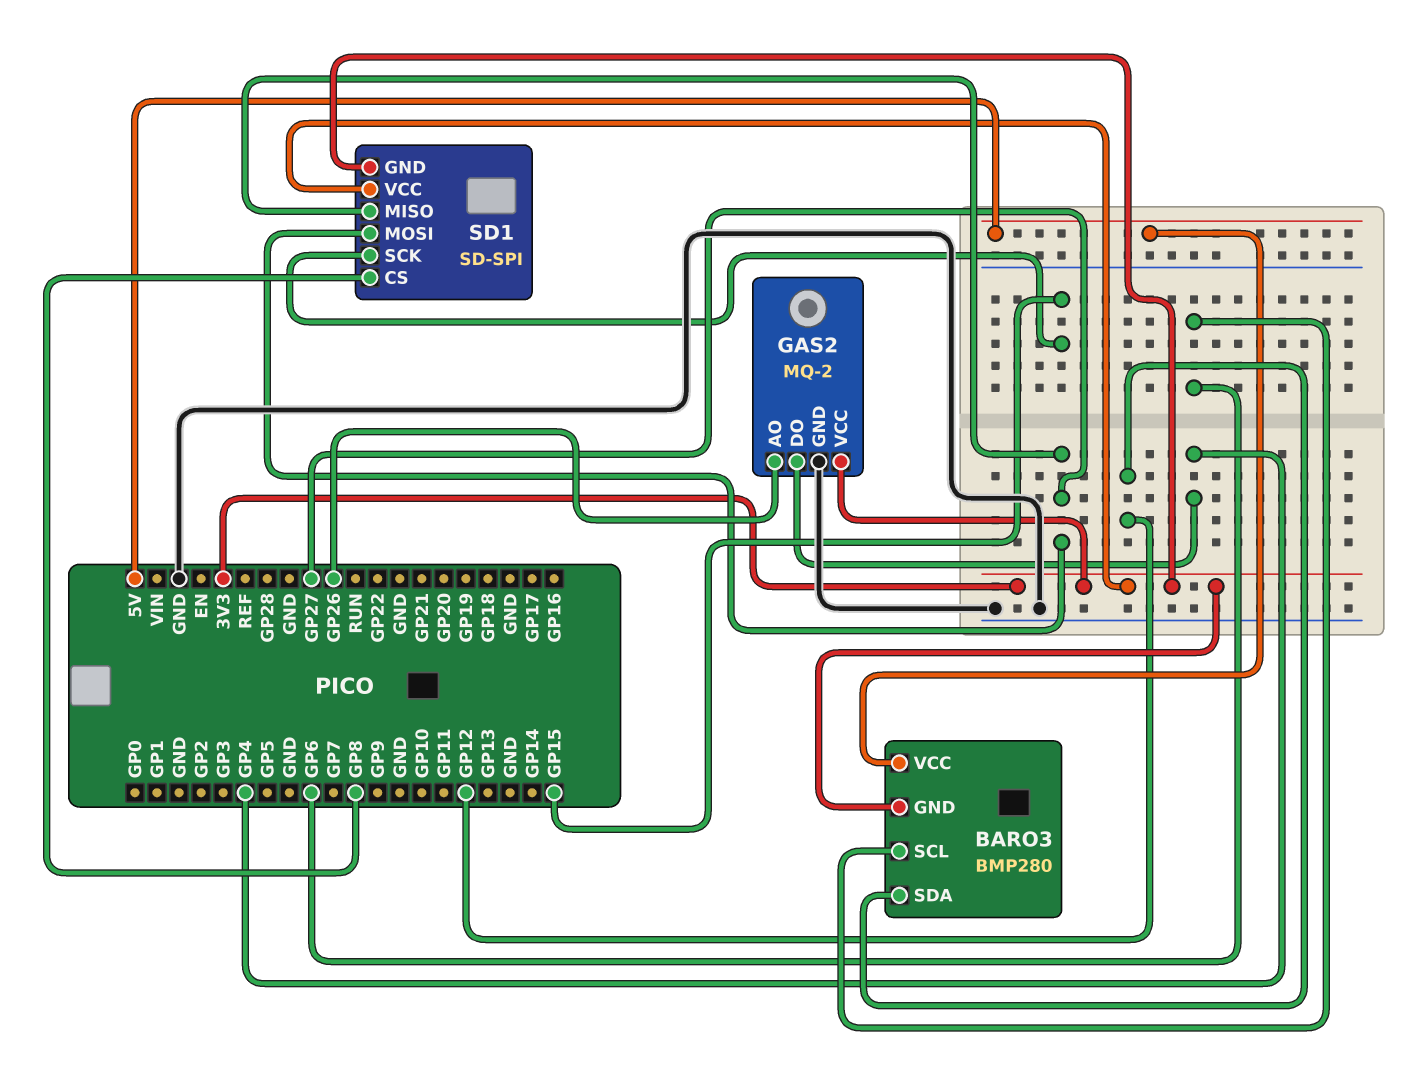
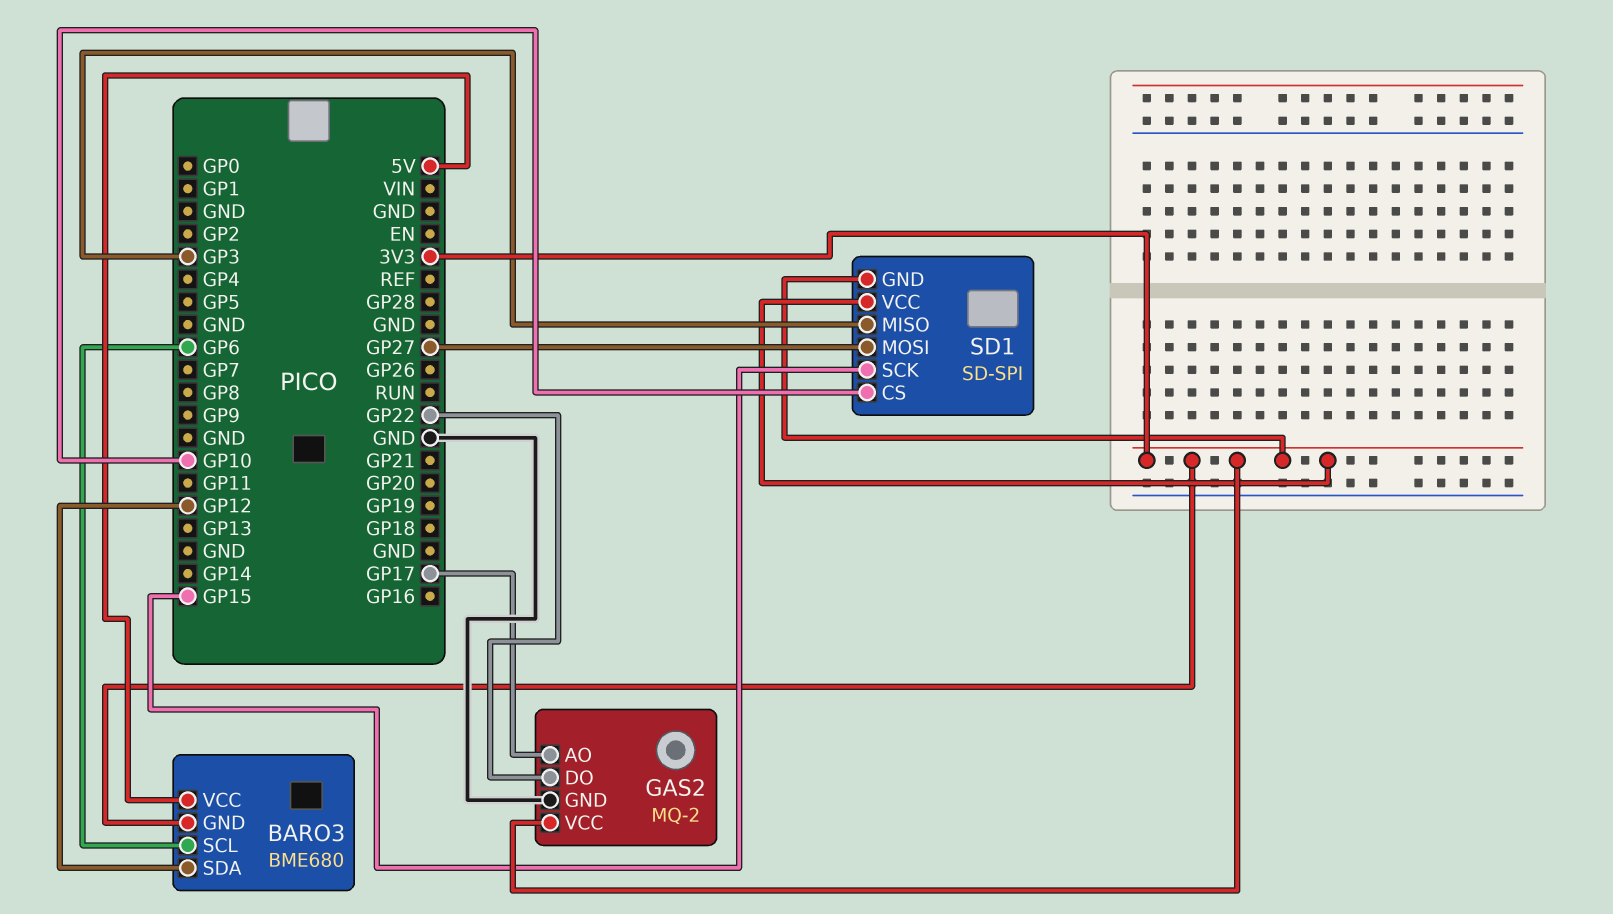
BARO3: BMP280 -> BME680
GAS2 pin AO: GP26 -> GP17
GAS2 pin DO: GP4 -> GP22
SD1 pin CS: GP8 -> GP10
SD1 pin MISO: GP27 -> GP3

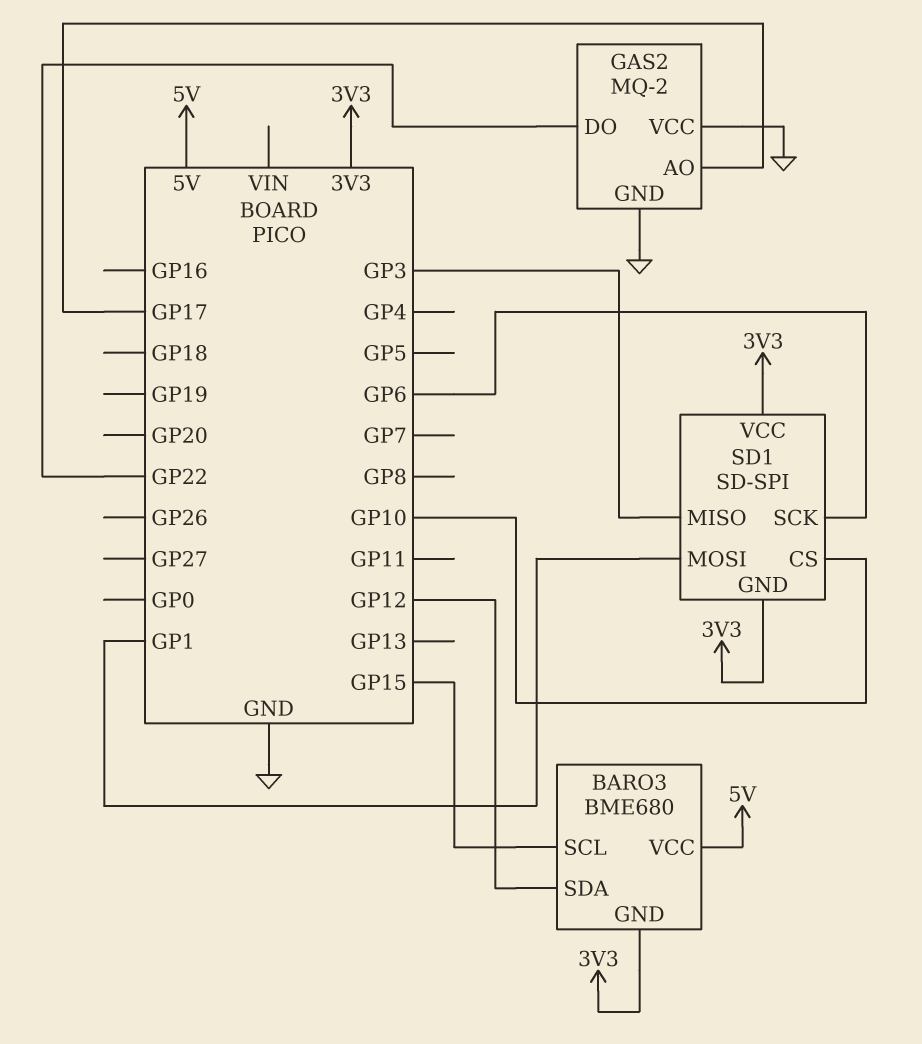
BARO3 pin SCL: GP6 -> GP15
GAS2 pin VCC: 3V3 -> GND
SD1 pin MOSI: GP27 -> GP1
SD1 pin SCK: GP15 -> GP6

